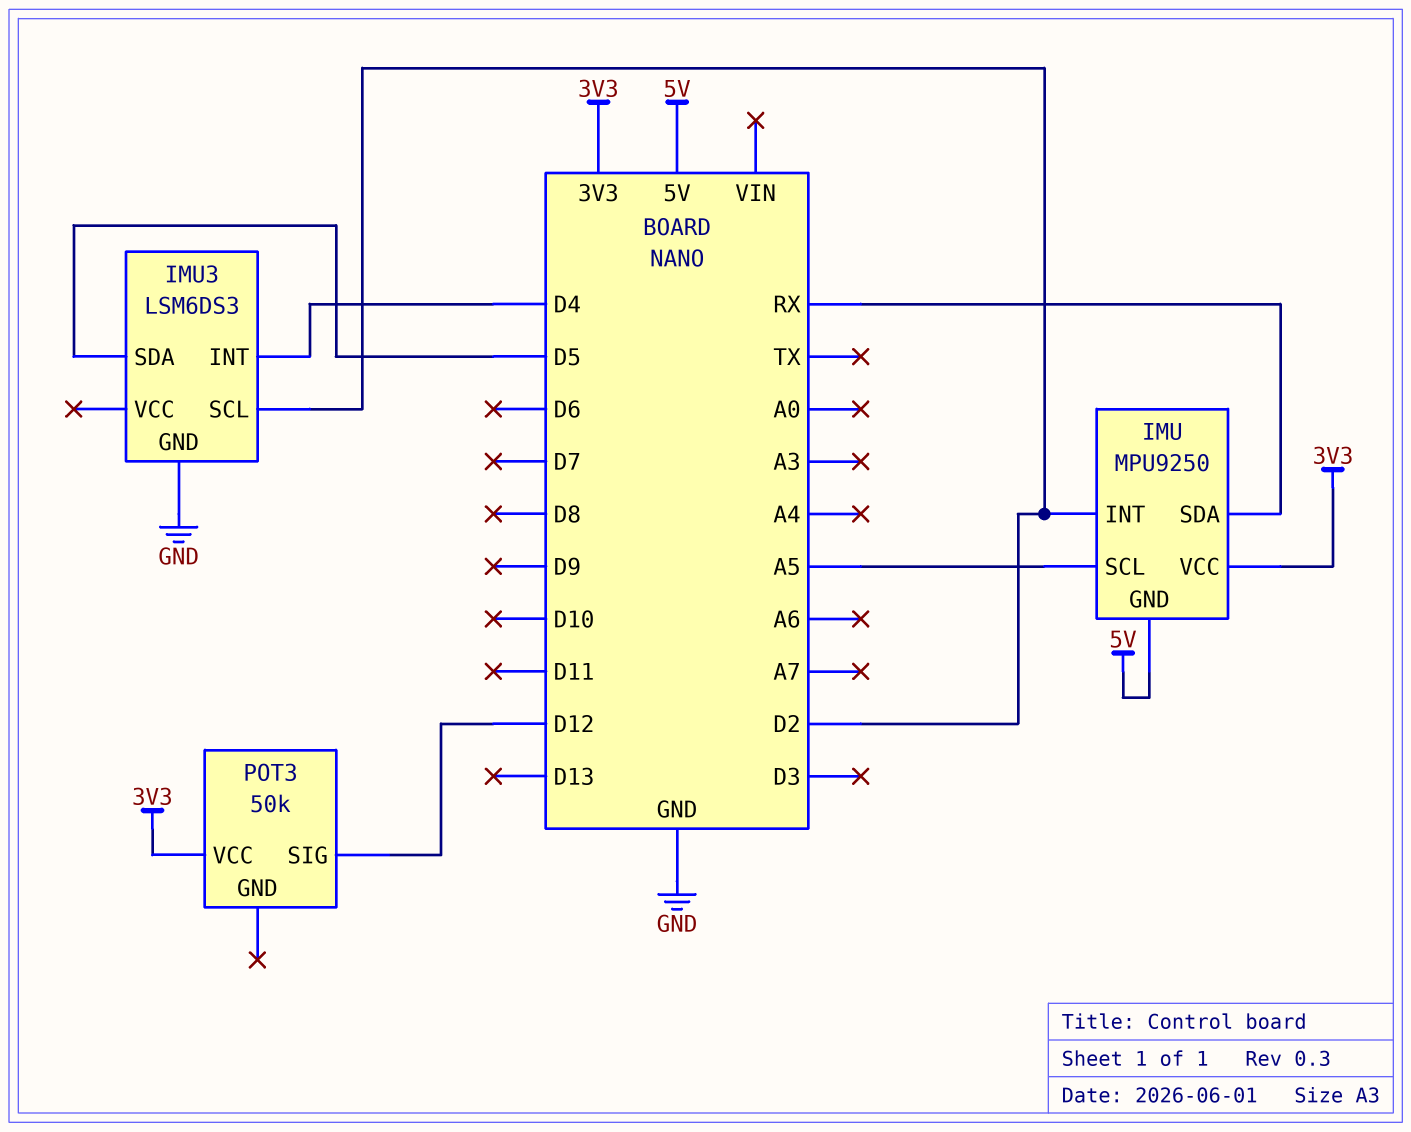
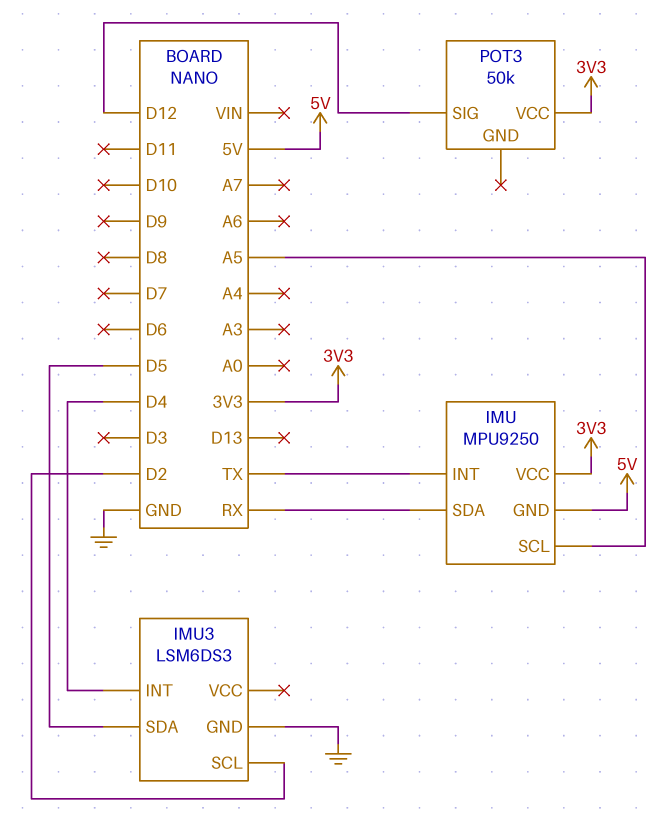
IMU pin INT: D2 -> TX

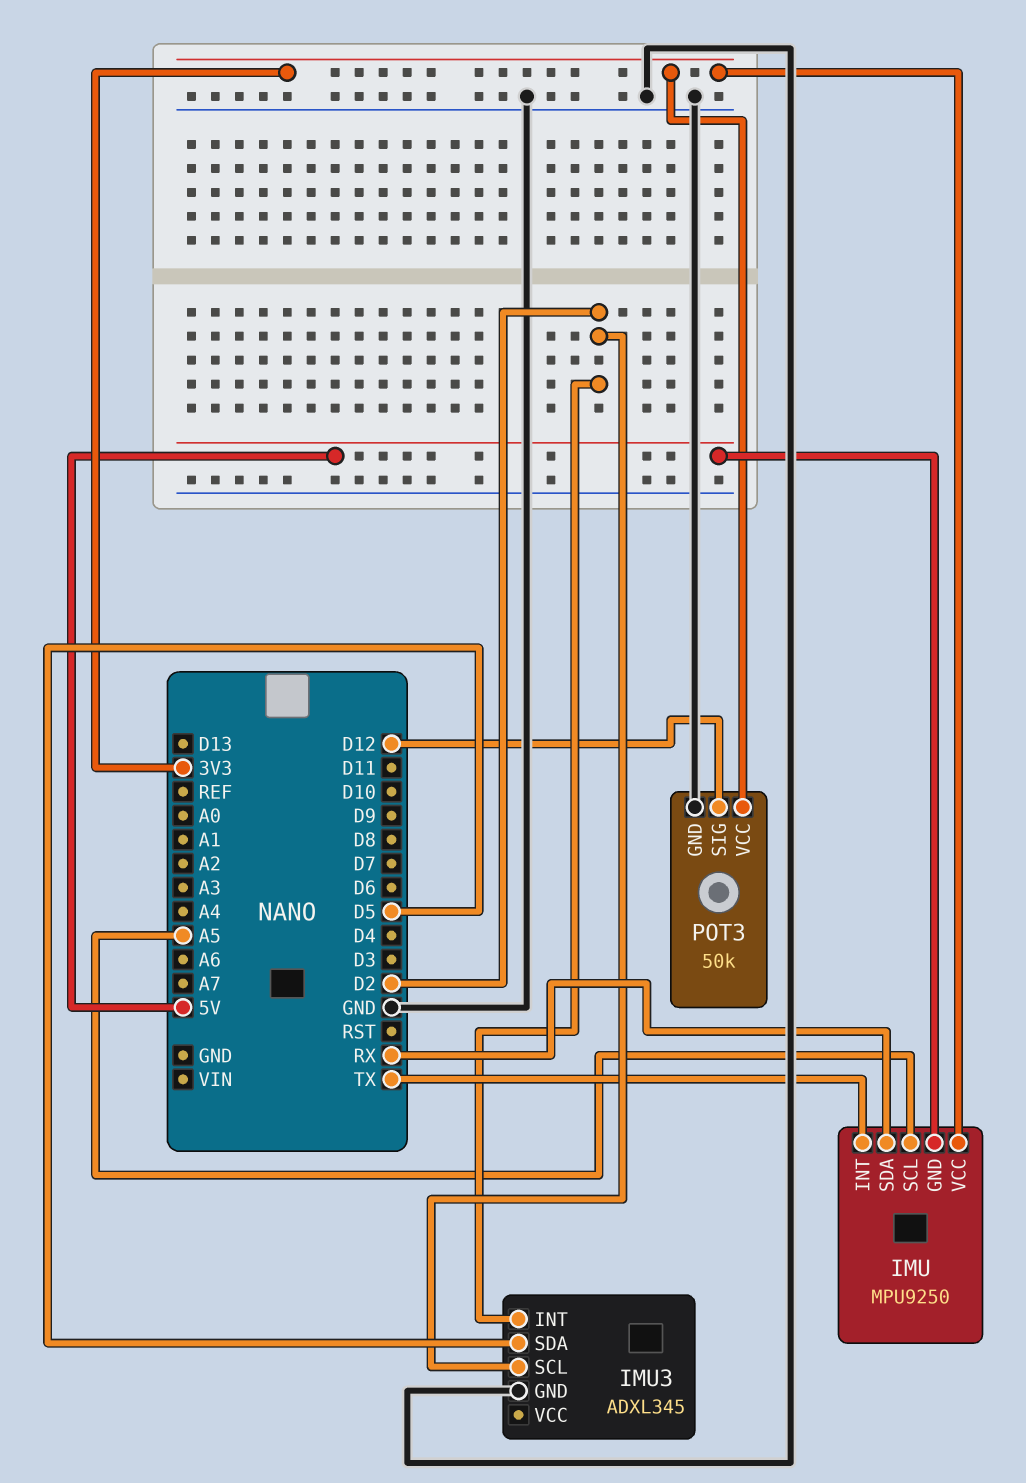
IMU3: LSM6DS3 -> ADXL345
IMU3 pin INT: D4 -> D2
POT3 pin GND: none -> GND

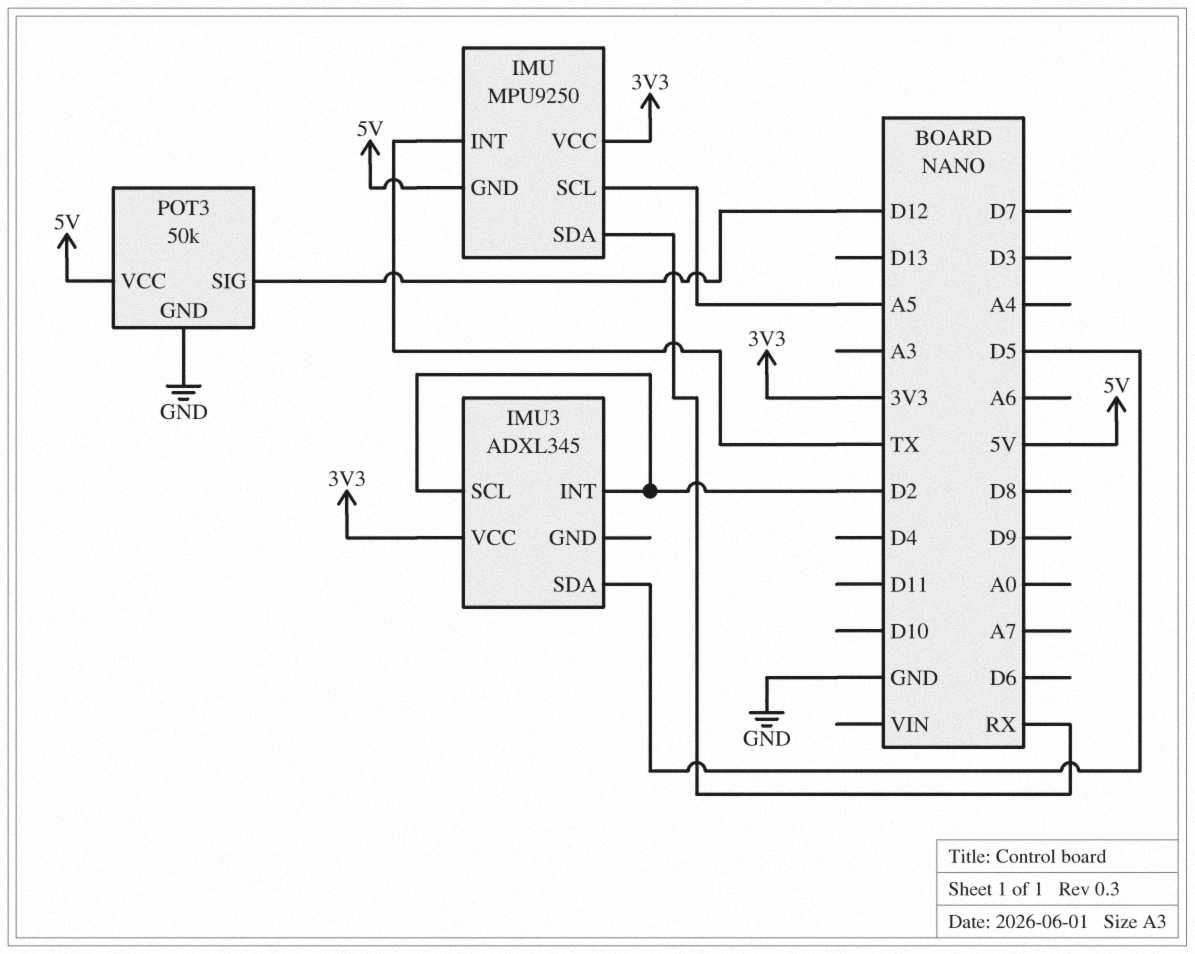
IMU3 pin GND: GND -> none
IMU3 pin VCC: none -> 3V3
POT3 pin VCC: 3V3 -> 5V

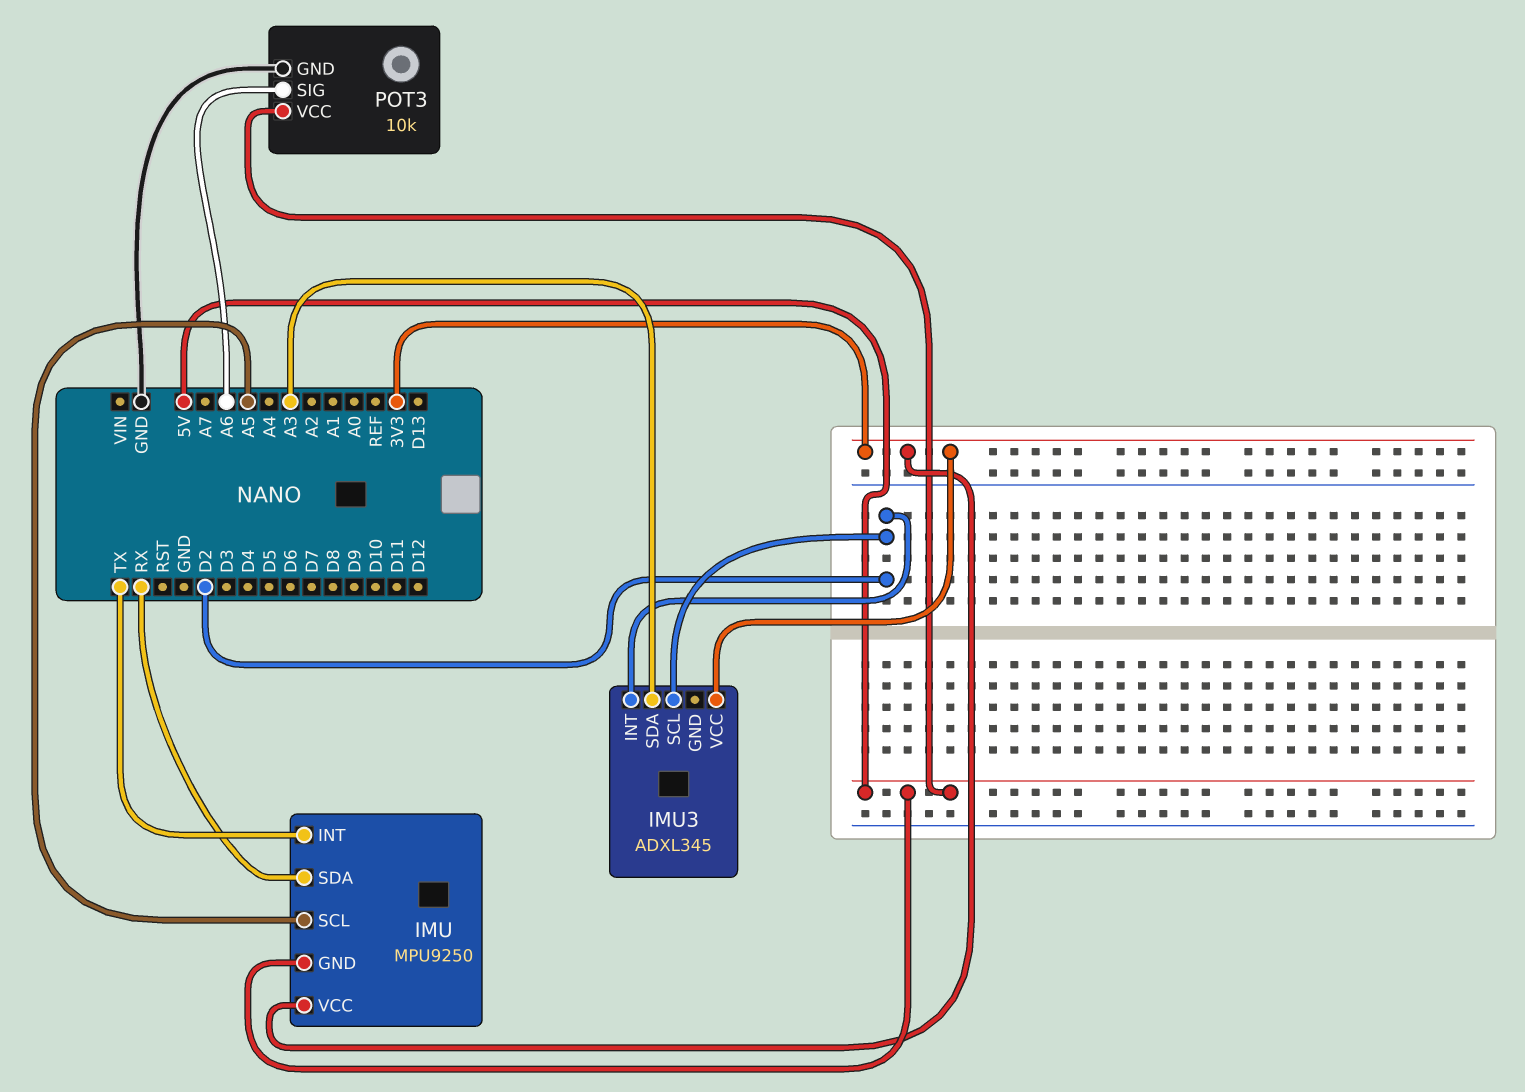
IMU3 pin SDA: D5 -> A3
POT3: 50k -> 10k
POT3 pin SIG: D12 -> A6

